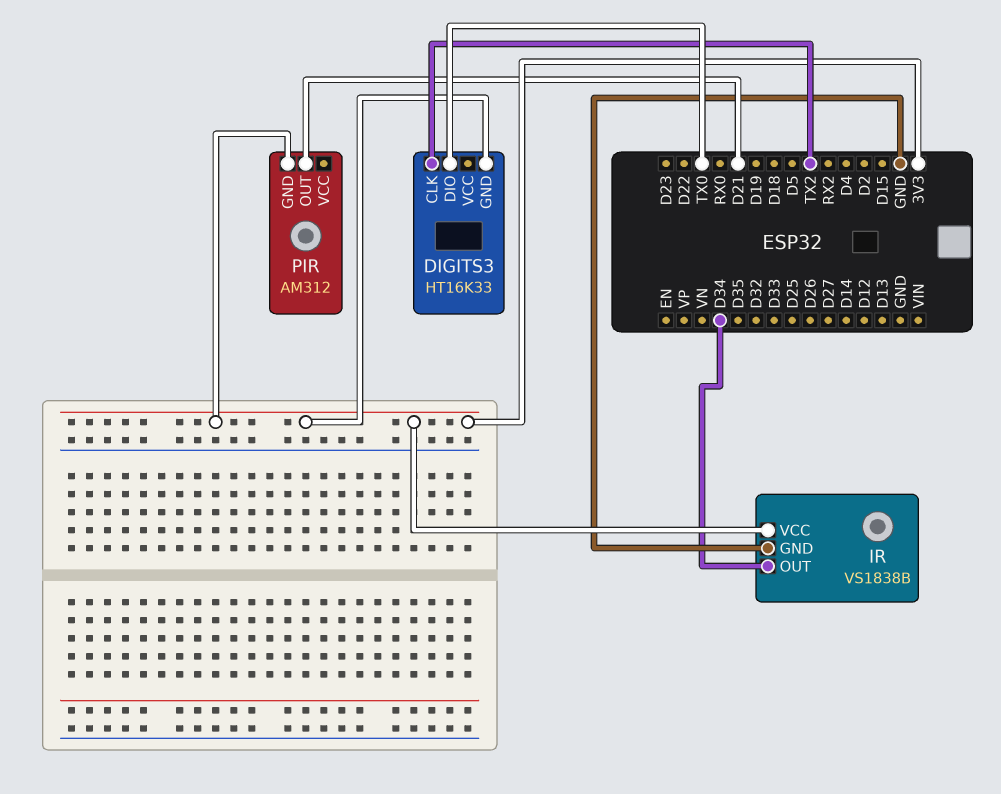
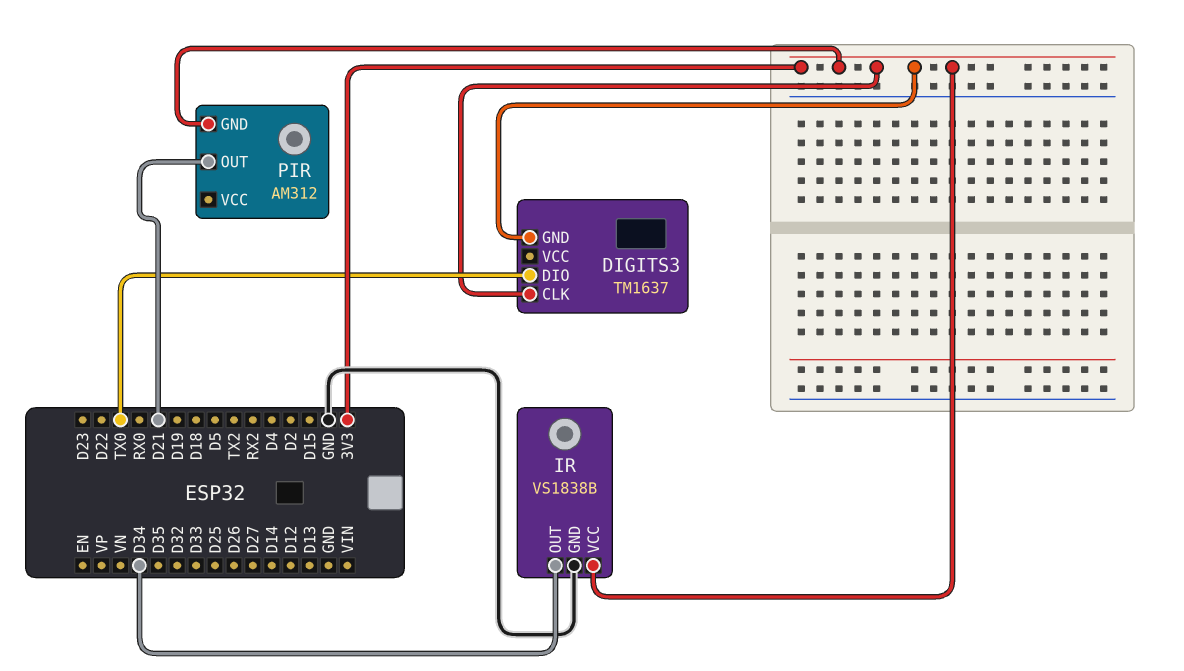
DIGITS3: HT16K33 -> TM1637
DIGITS3 pin CLK: TX2 -> 3V3

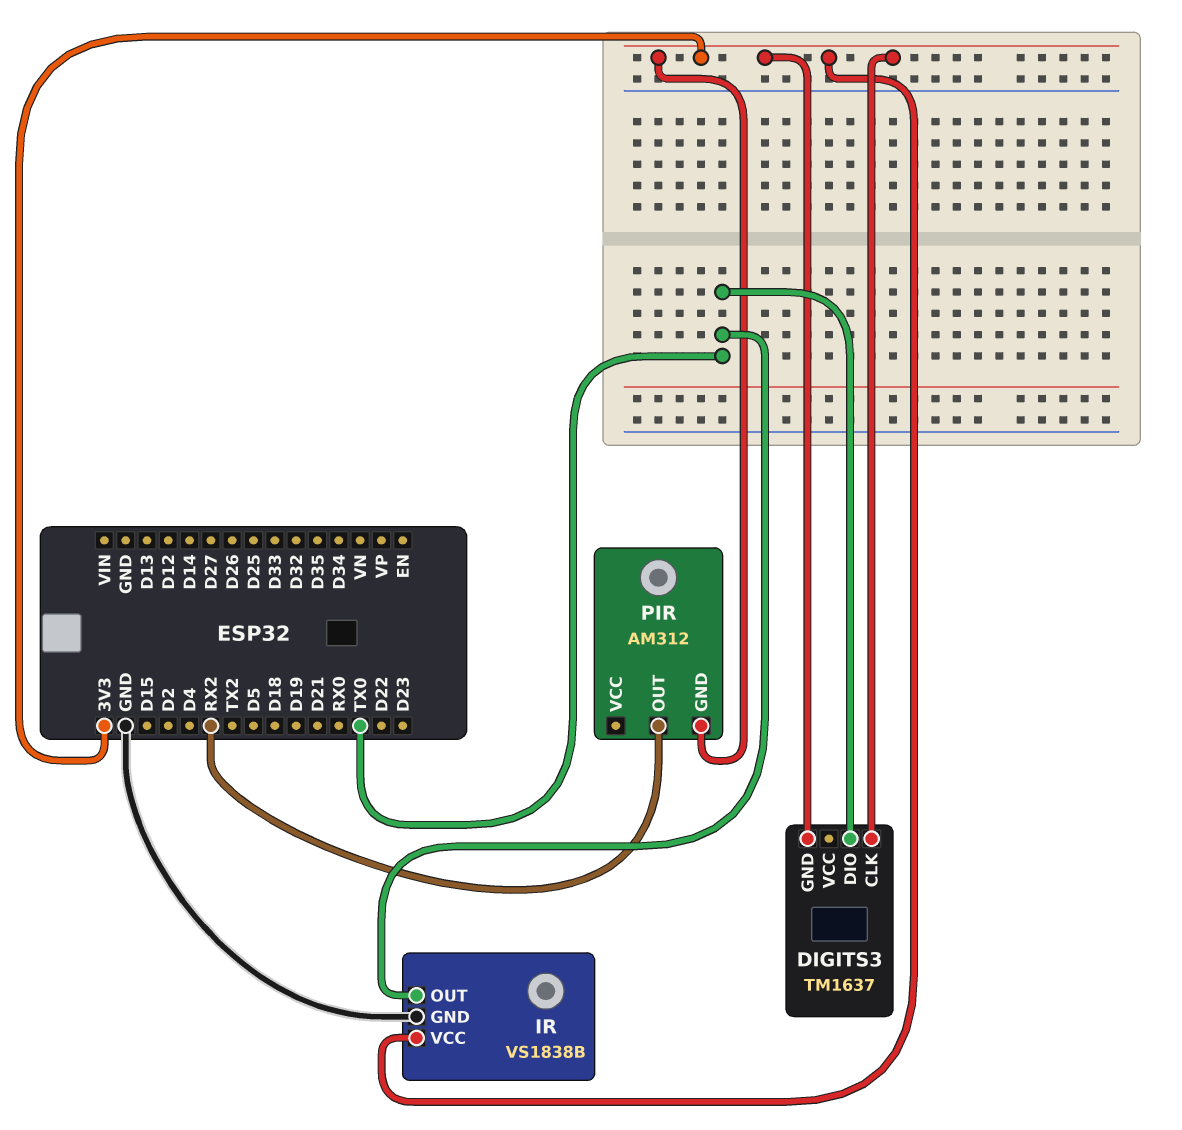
IR pin OUT: D34 -> TX0
PIR pin OUT: D21 -> RX2

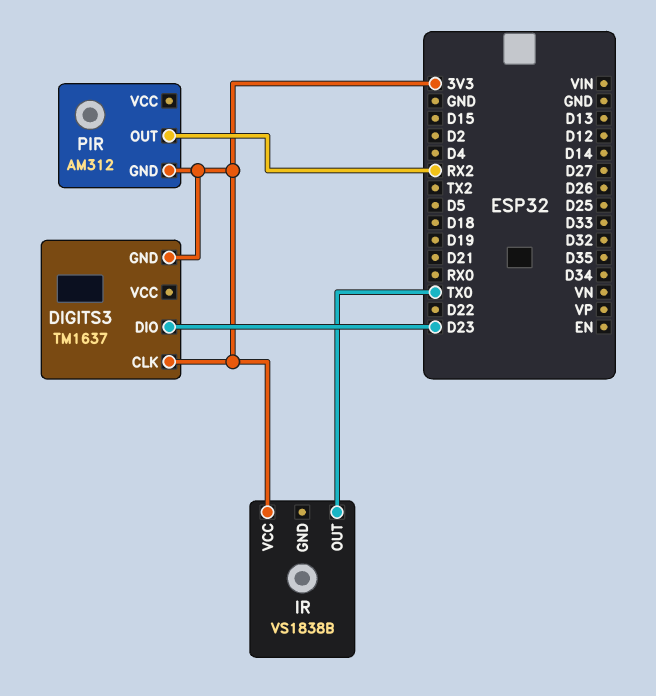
DIGITS3 pin DIO: TX0 -> D23
IR pin GND: GND -> none

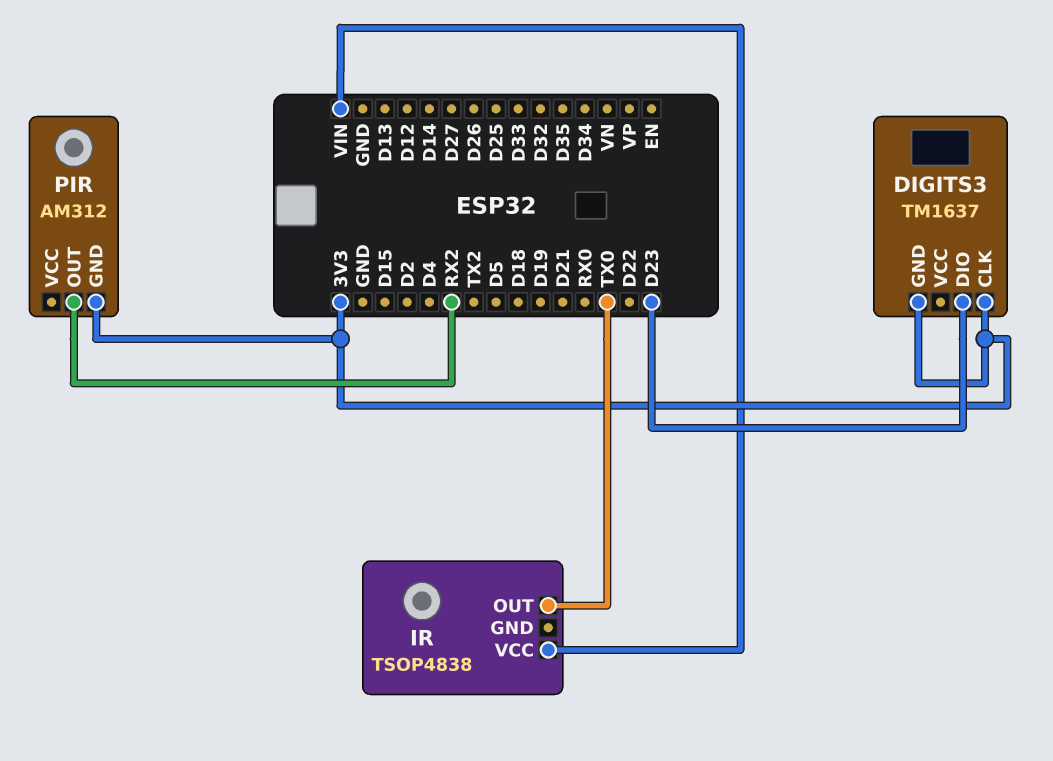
IR: VS1838B -> TSOP4838
IR pin VCC: 3V3 -> VIN

